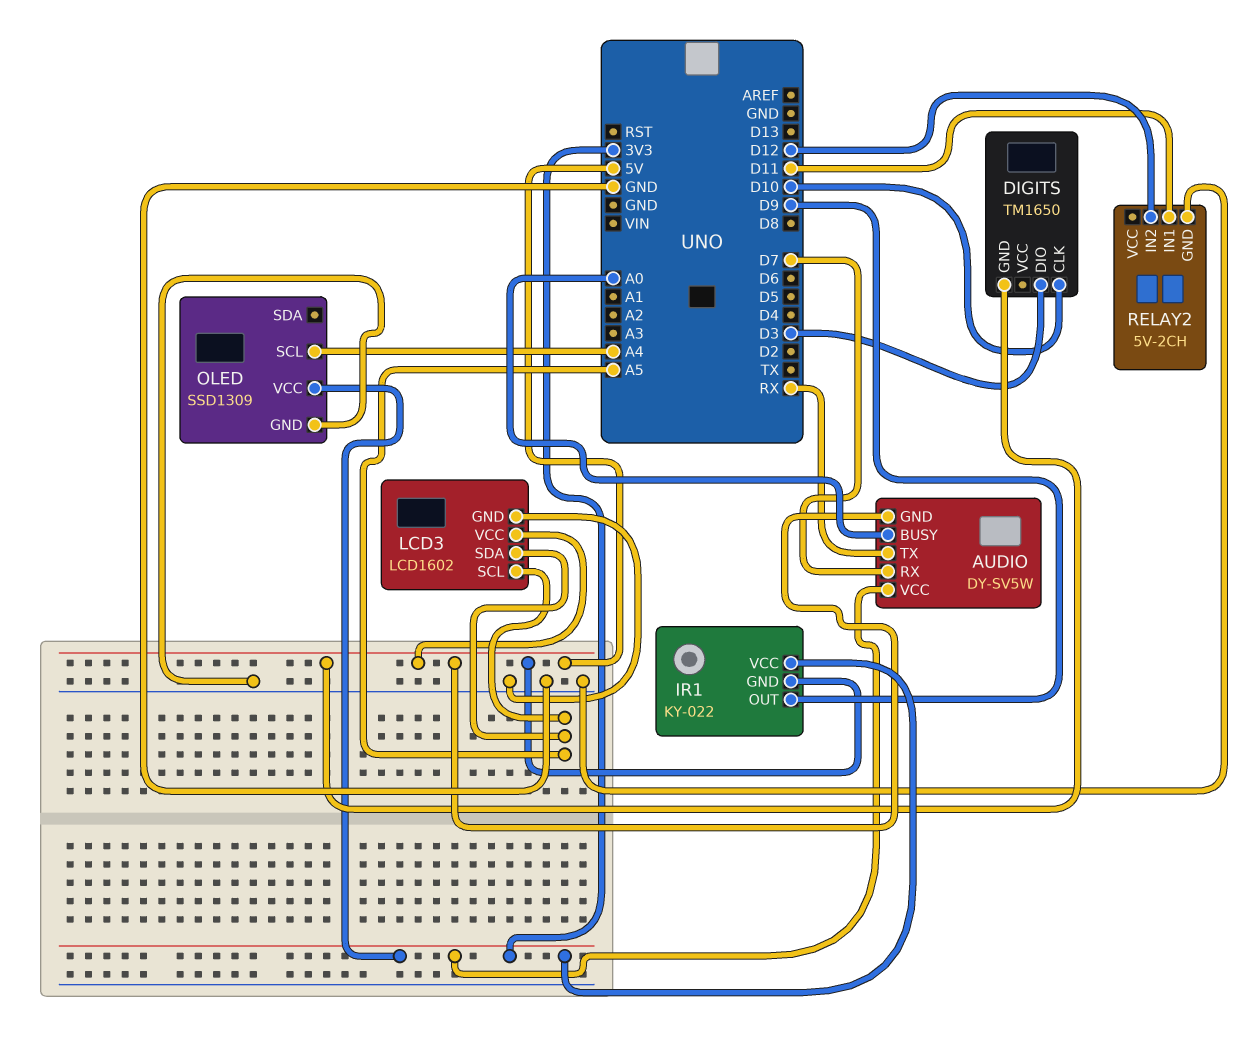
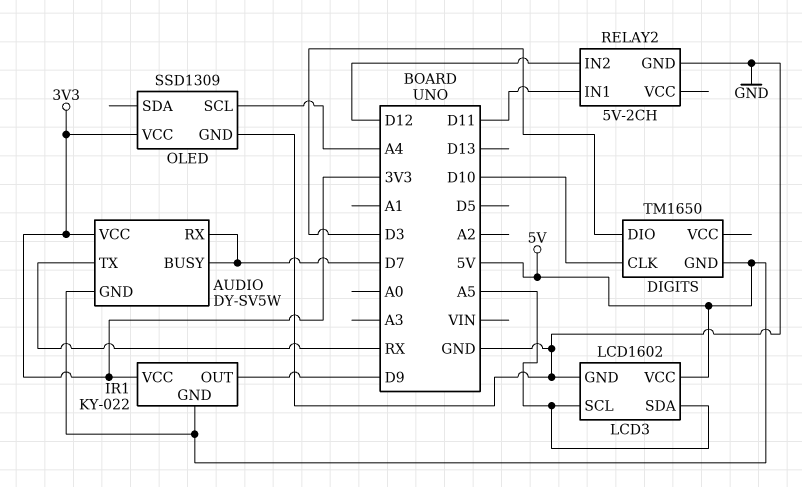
AUDIO pin BUSY: A0 -> D7

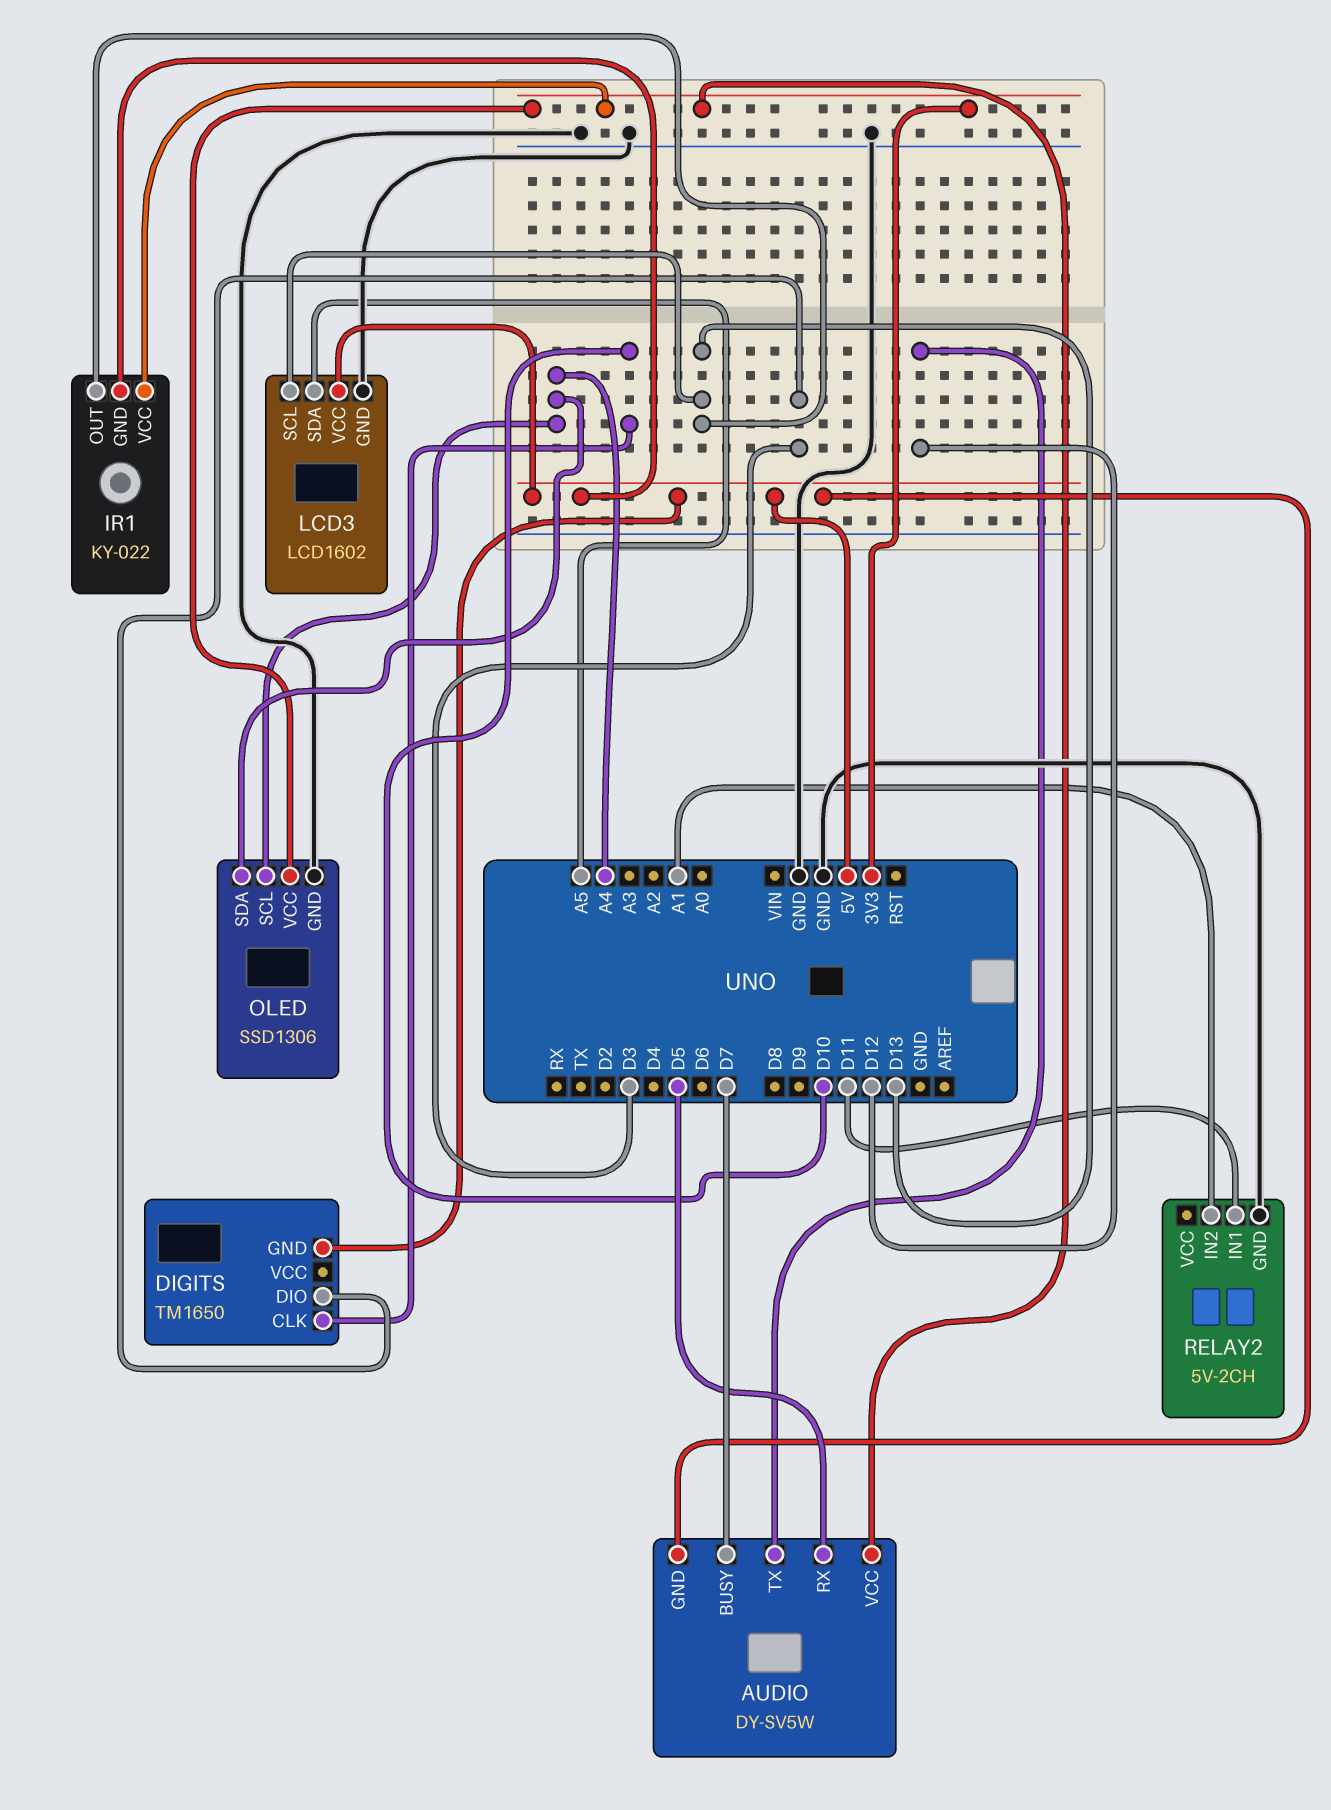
AUDIO pin RX: D7 -> D5
AUDIO pin TX: RX -> D12
IR1 pin OUT: D9 -> D13
LCD3 pin SCL: A5 -> D13
OLED: SSD1309 -> SSD1306
OLED pin SDA: none -> A4
RELAY2 pin IN2: D12 -> A1

